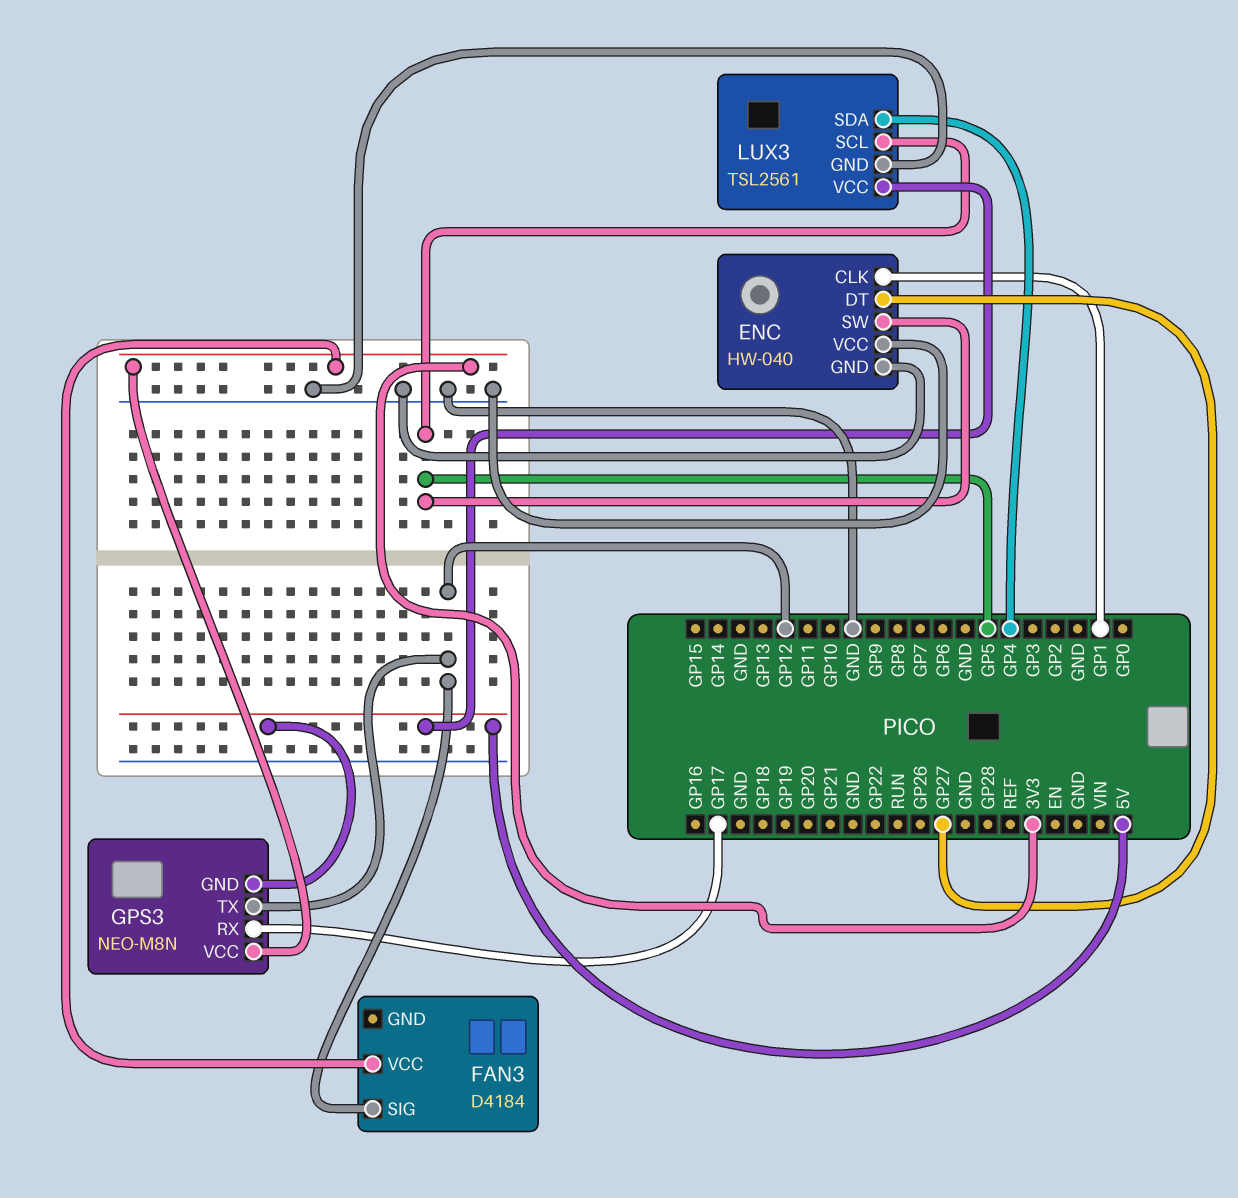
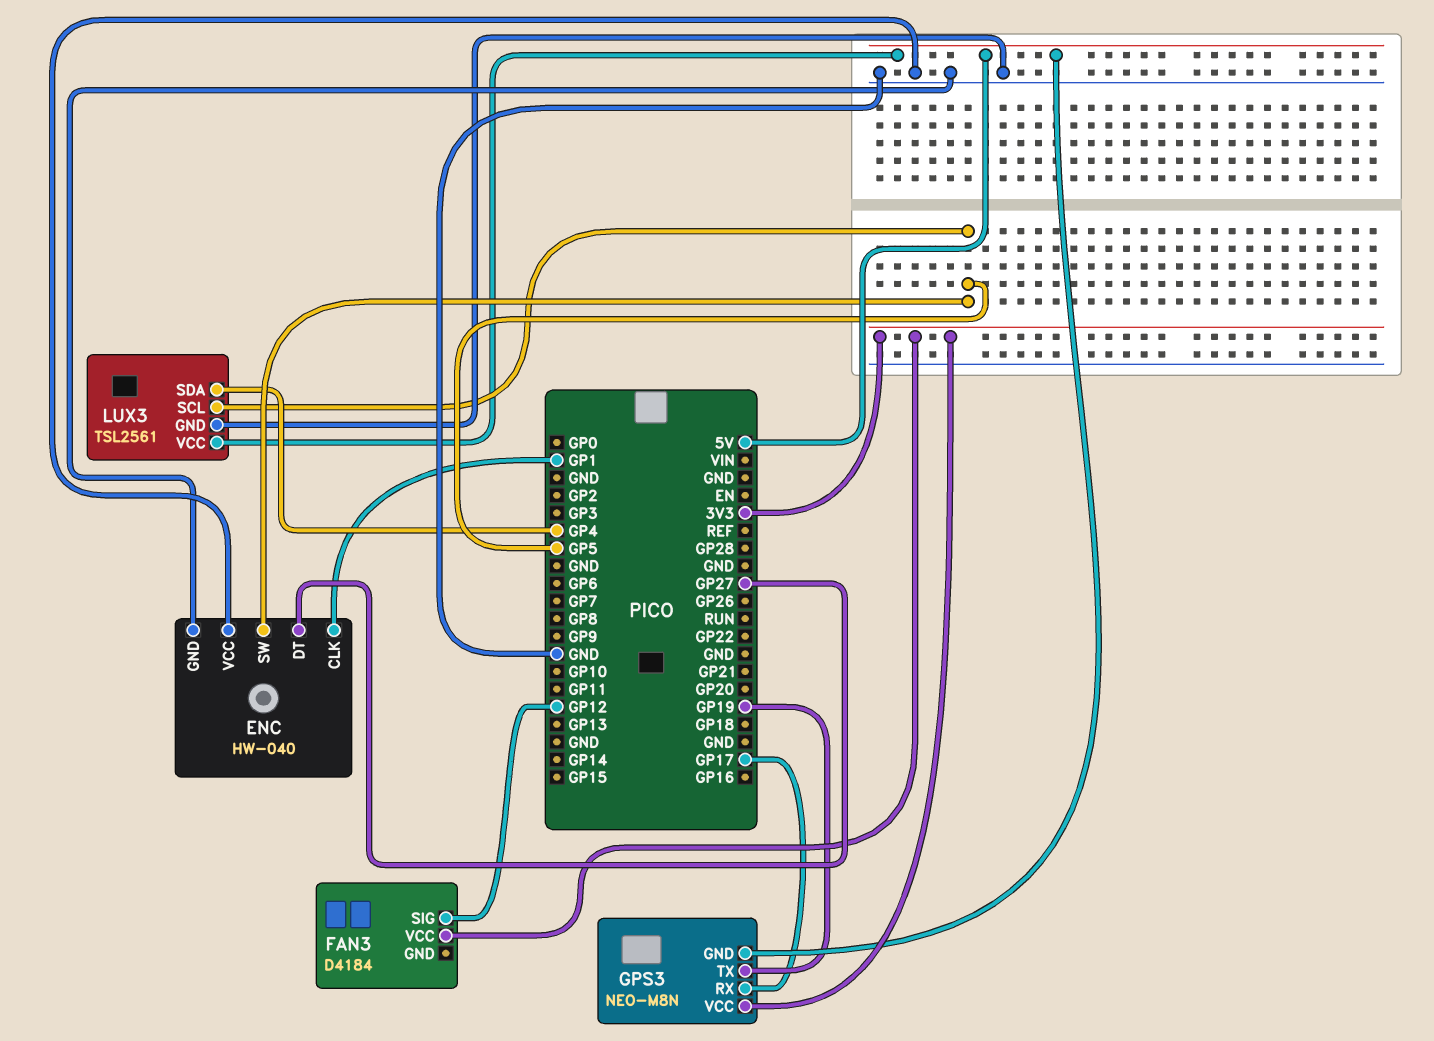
GPS3 pin TX: GP12 -> GP19

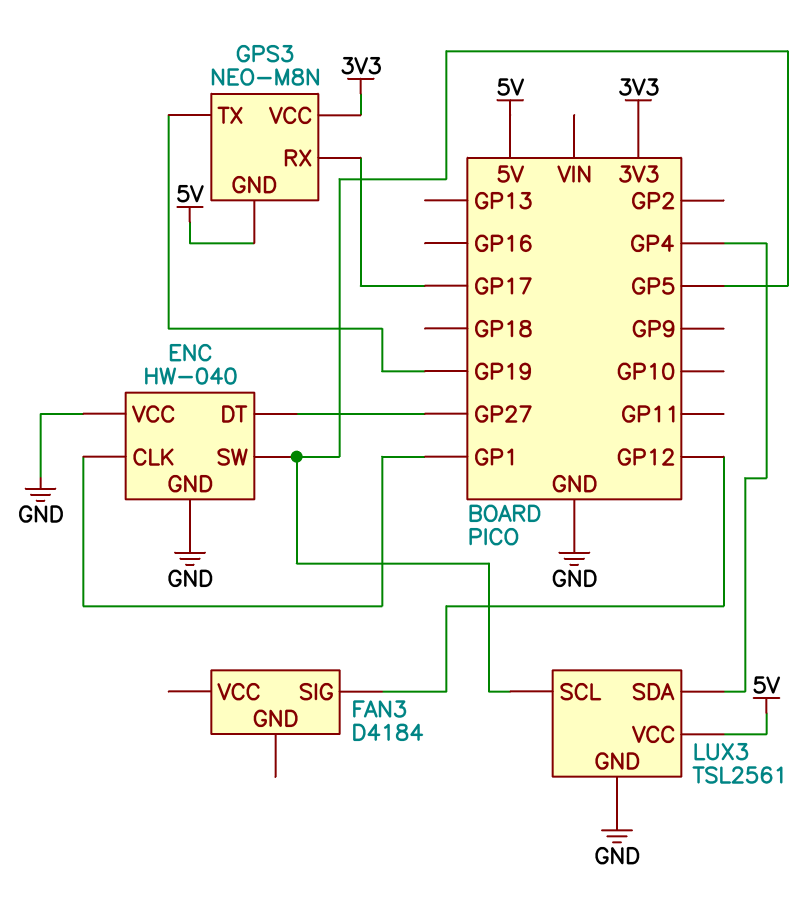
FAN3 pin VCC: 3V3 -> none

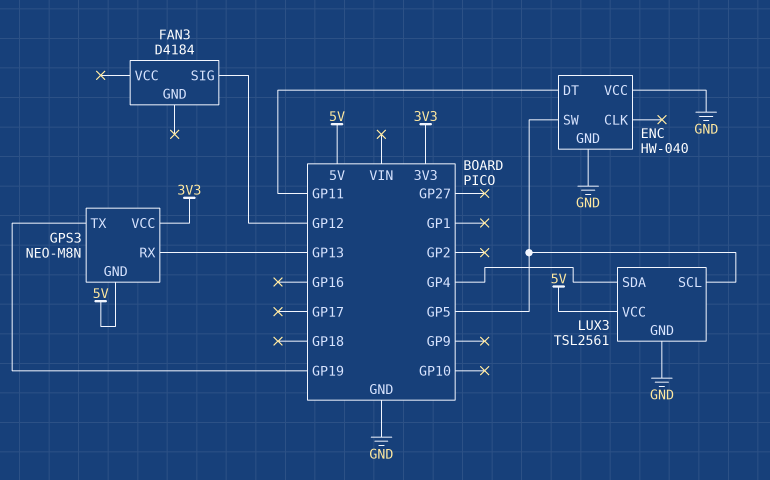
ENC pin CLK: GP1 -> none
ENC pin DT: GP27 -> GP11
GPS3 pin RX: GP17 -> GP13

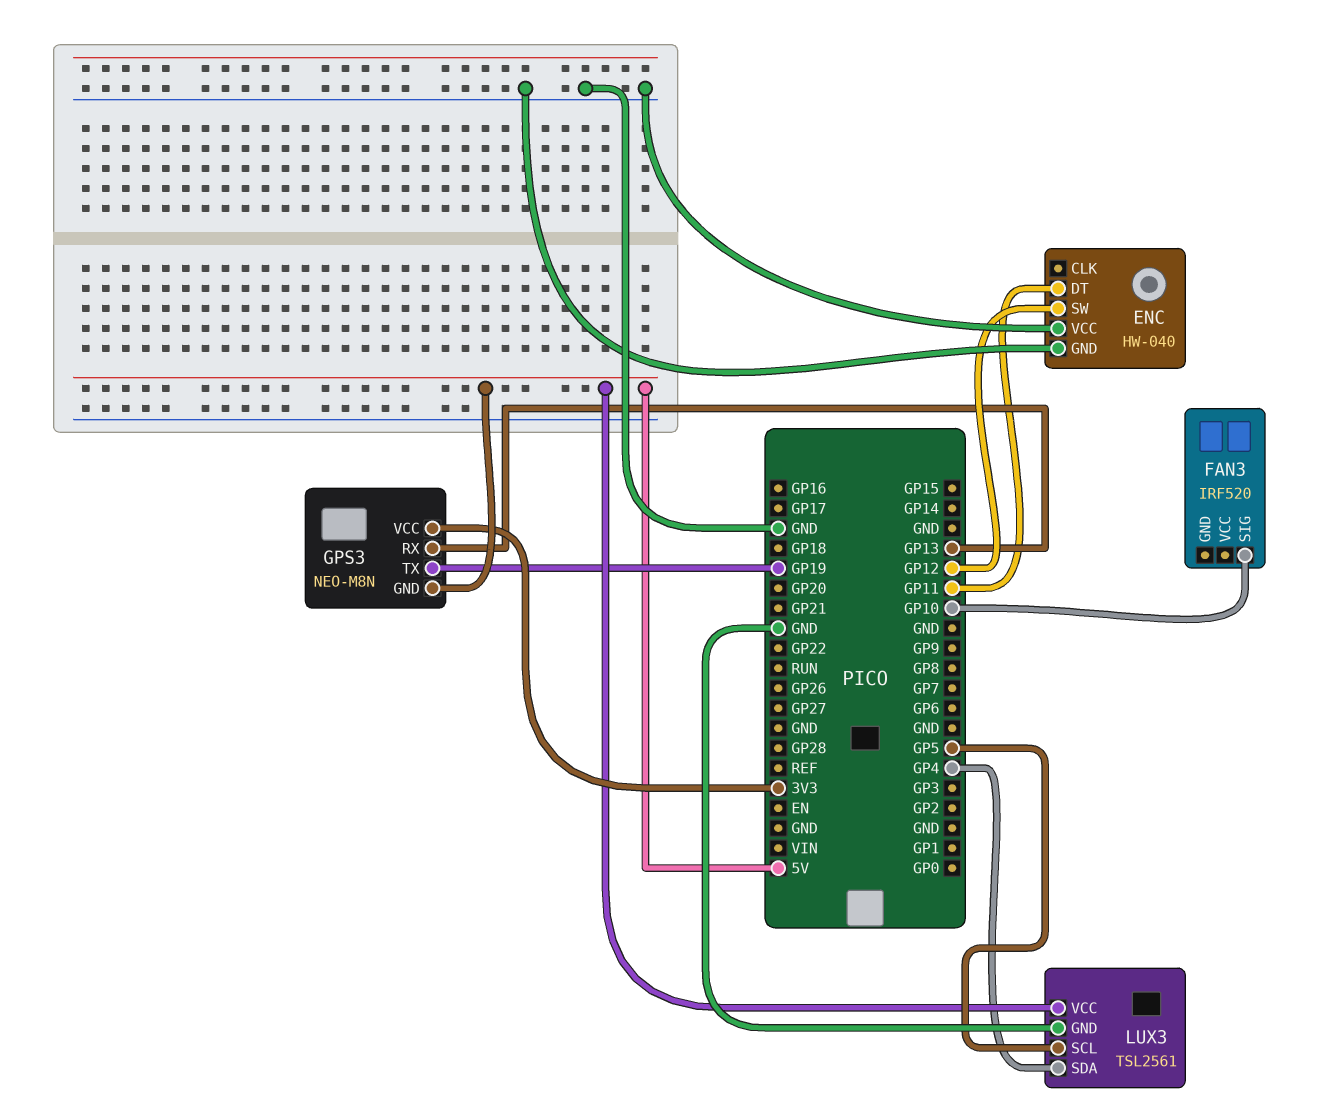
ENC pin SW: GP5 -> GP12
FAN3: D4184 -> IRF520
FAN3 pin SIG: GP12 -> GP10

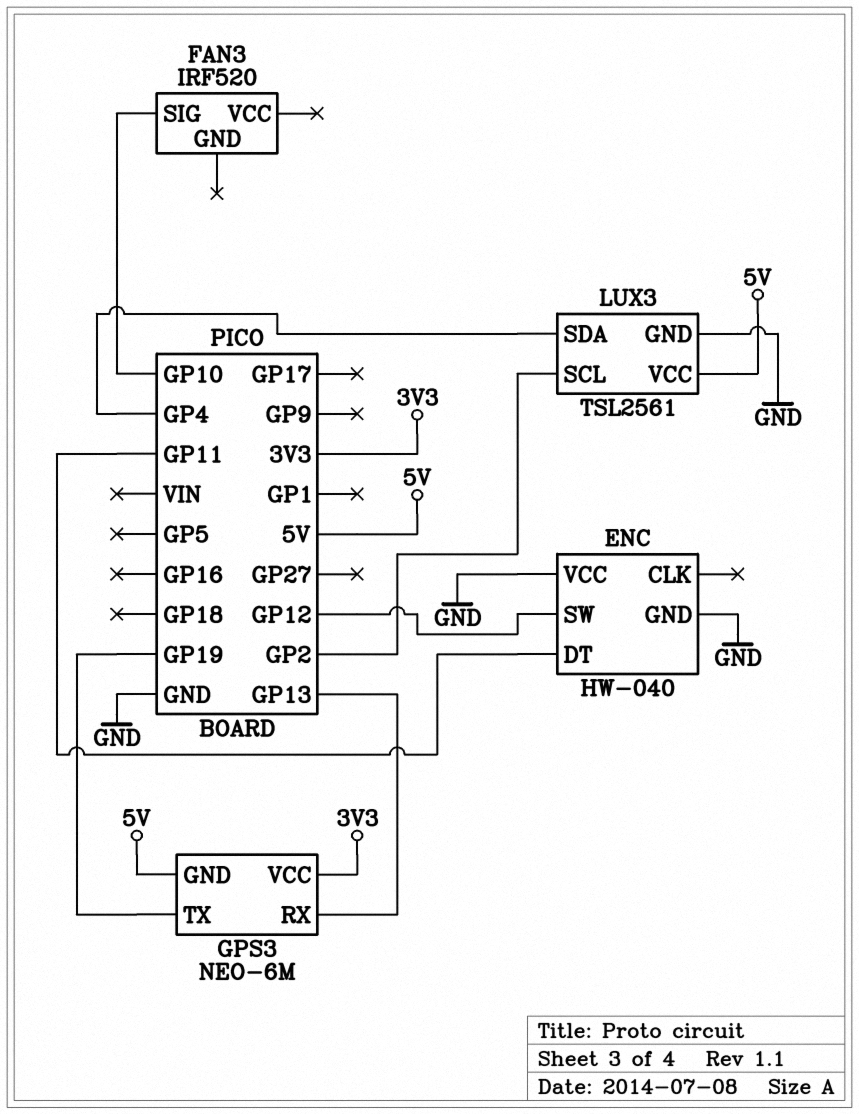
GPS3: NEO-M8N -> NEO-6M
LUX3 pin SCL: GP5 -> GP2

